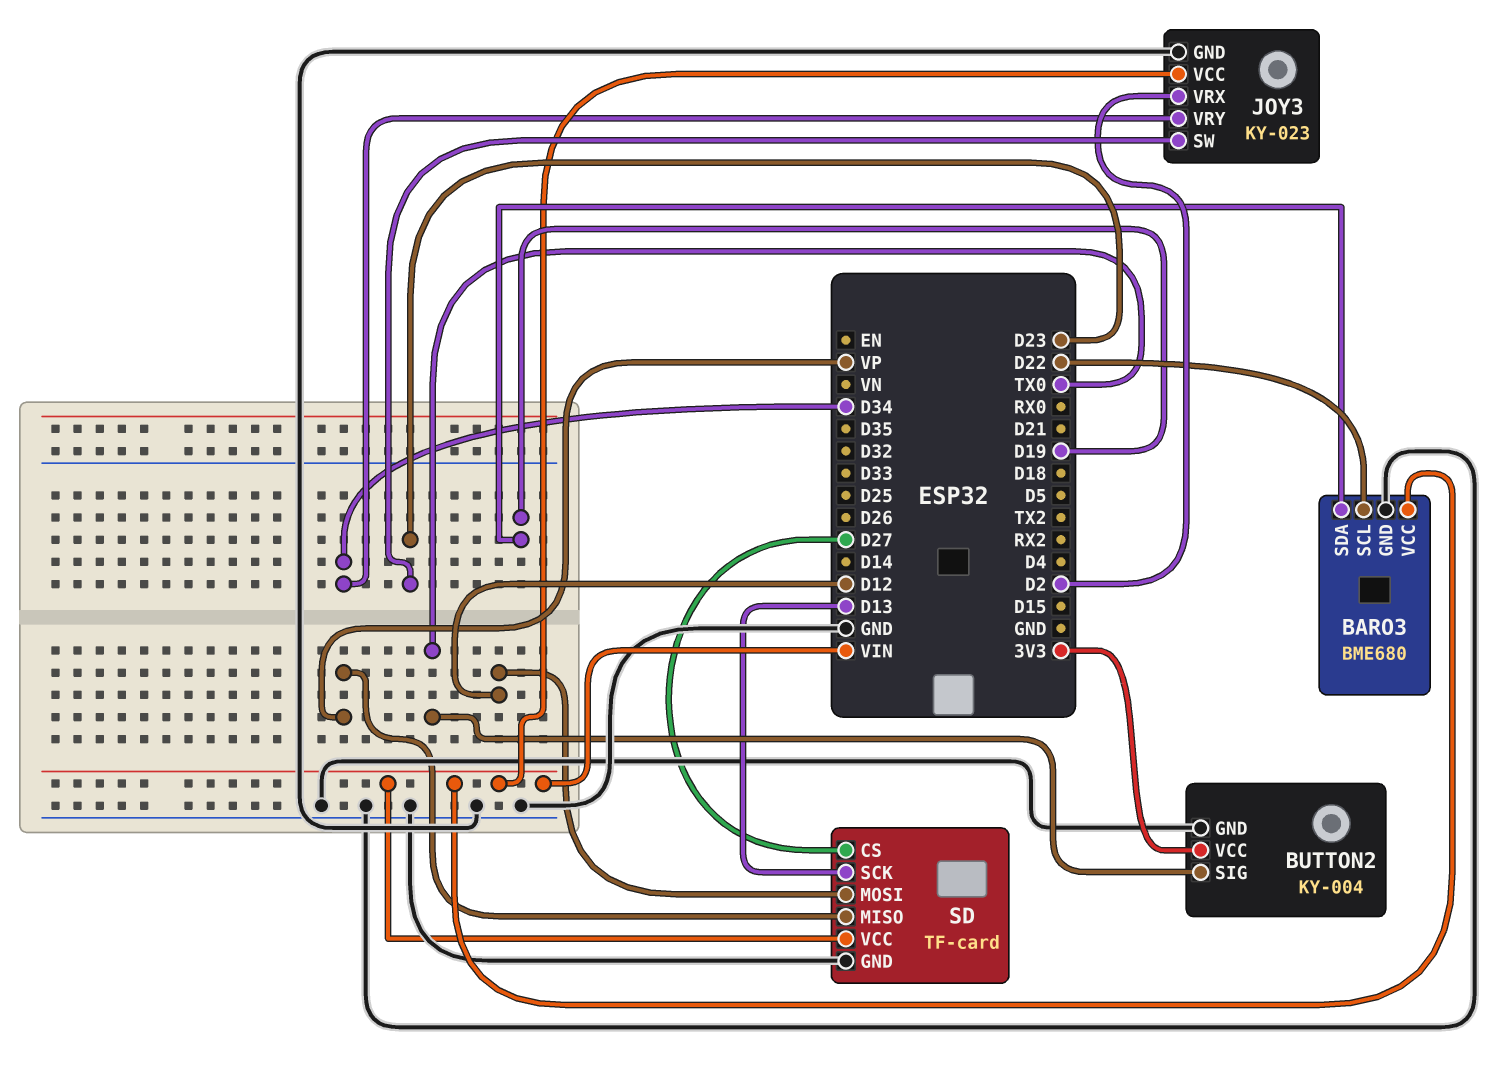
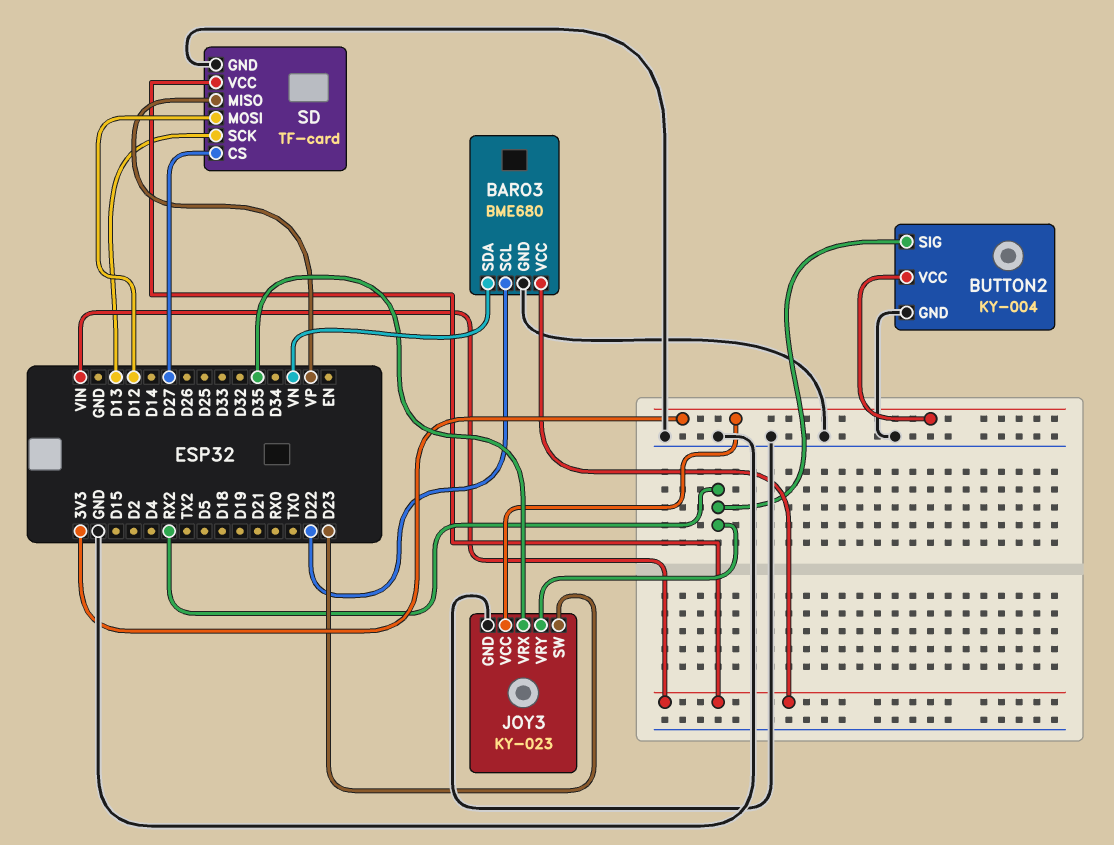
BARO3 pin SDA: D19 -> VN
BUTTON2 pin SIG: TX0 -> RX2
JOY3 pin VCC: VIN -> 3V3
JOY3 pin VRX: D2 -> D35
JOY3 pin VRY: D34 -> RX2

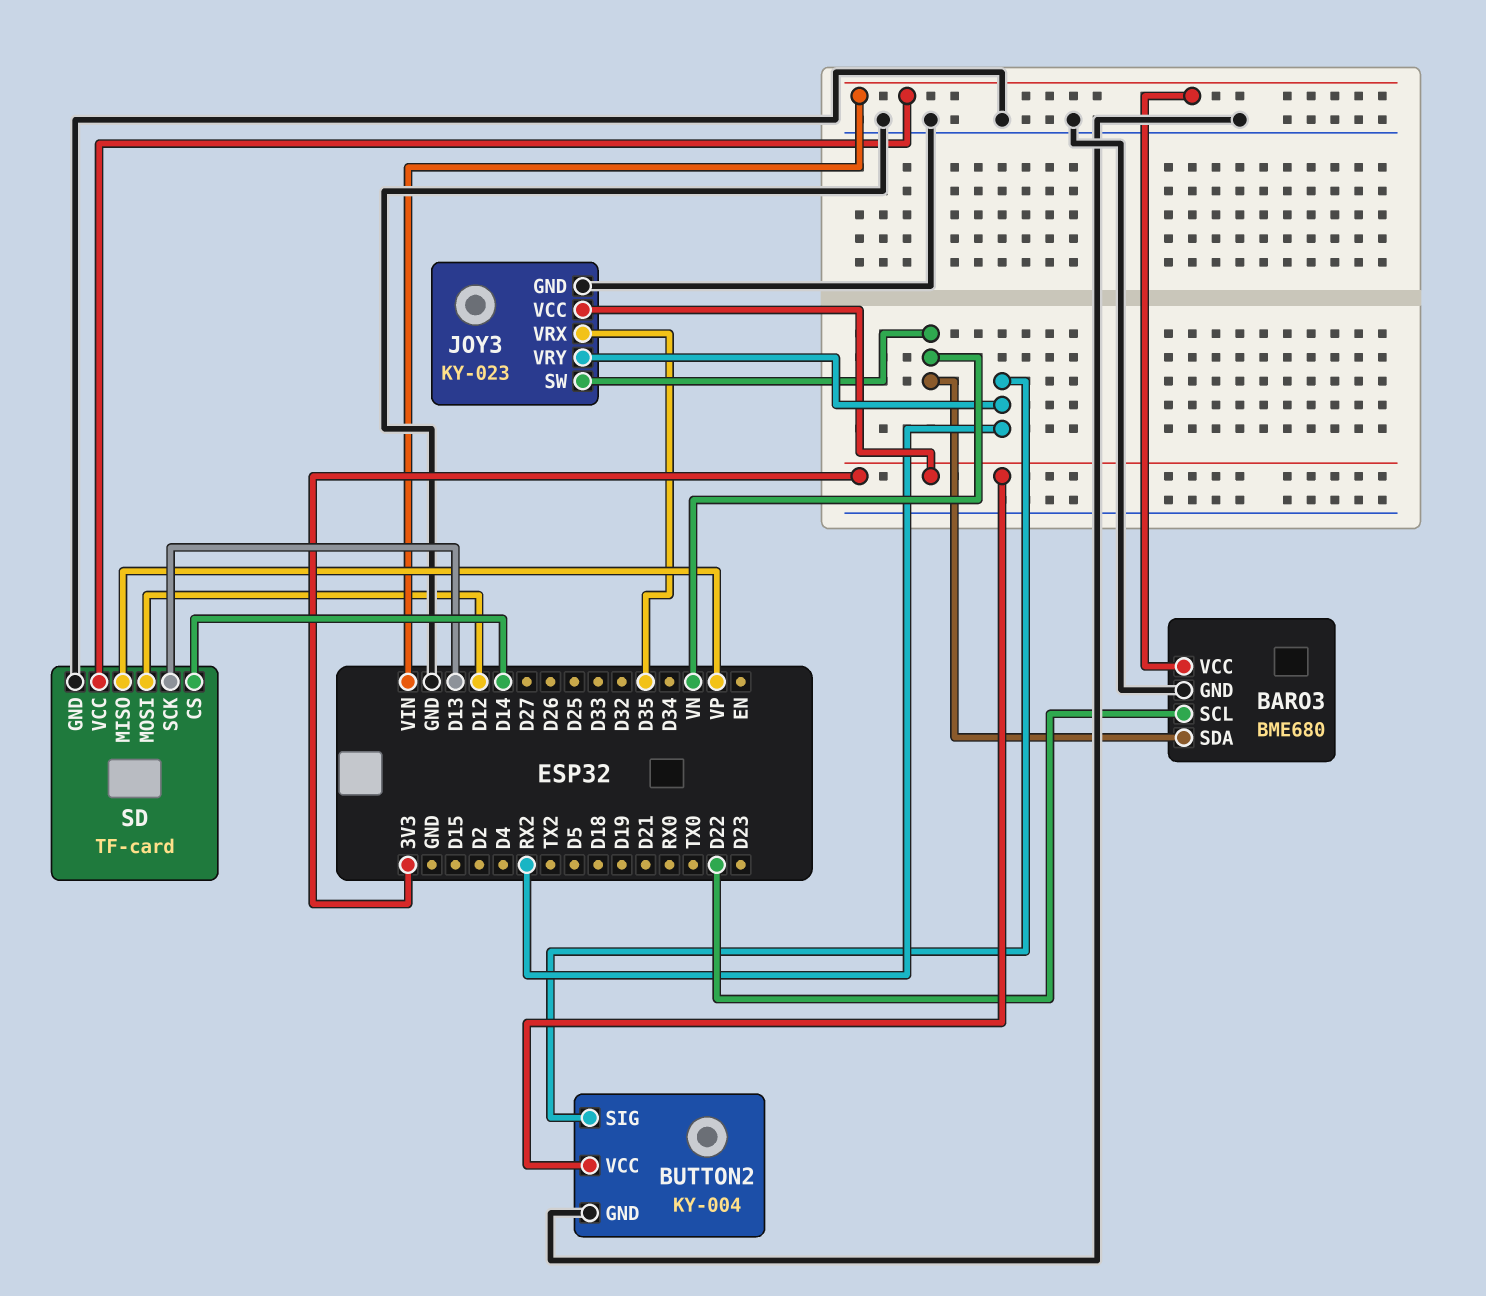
JOY3 pin SW: D23 -> VN
SD pin CS: D27 -> D14

